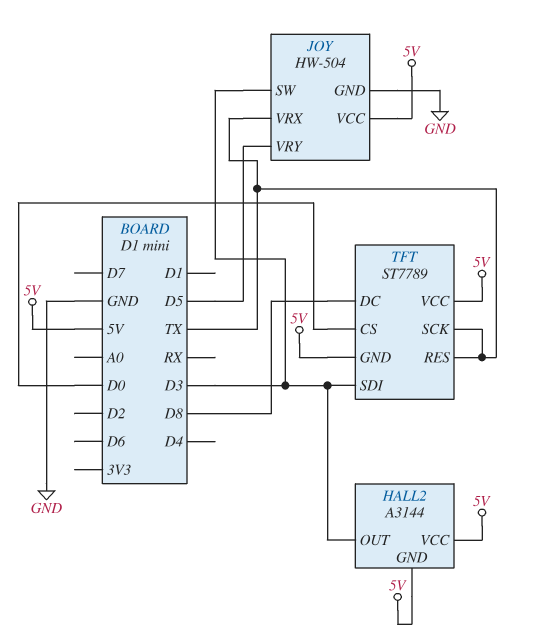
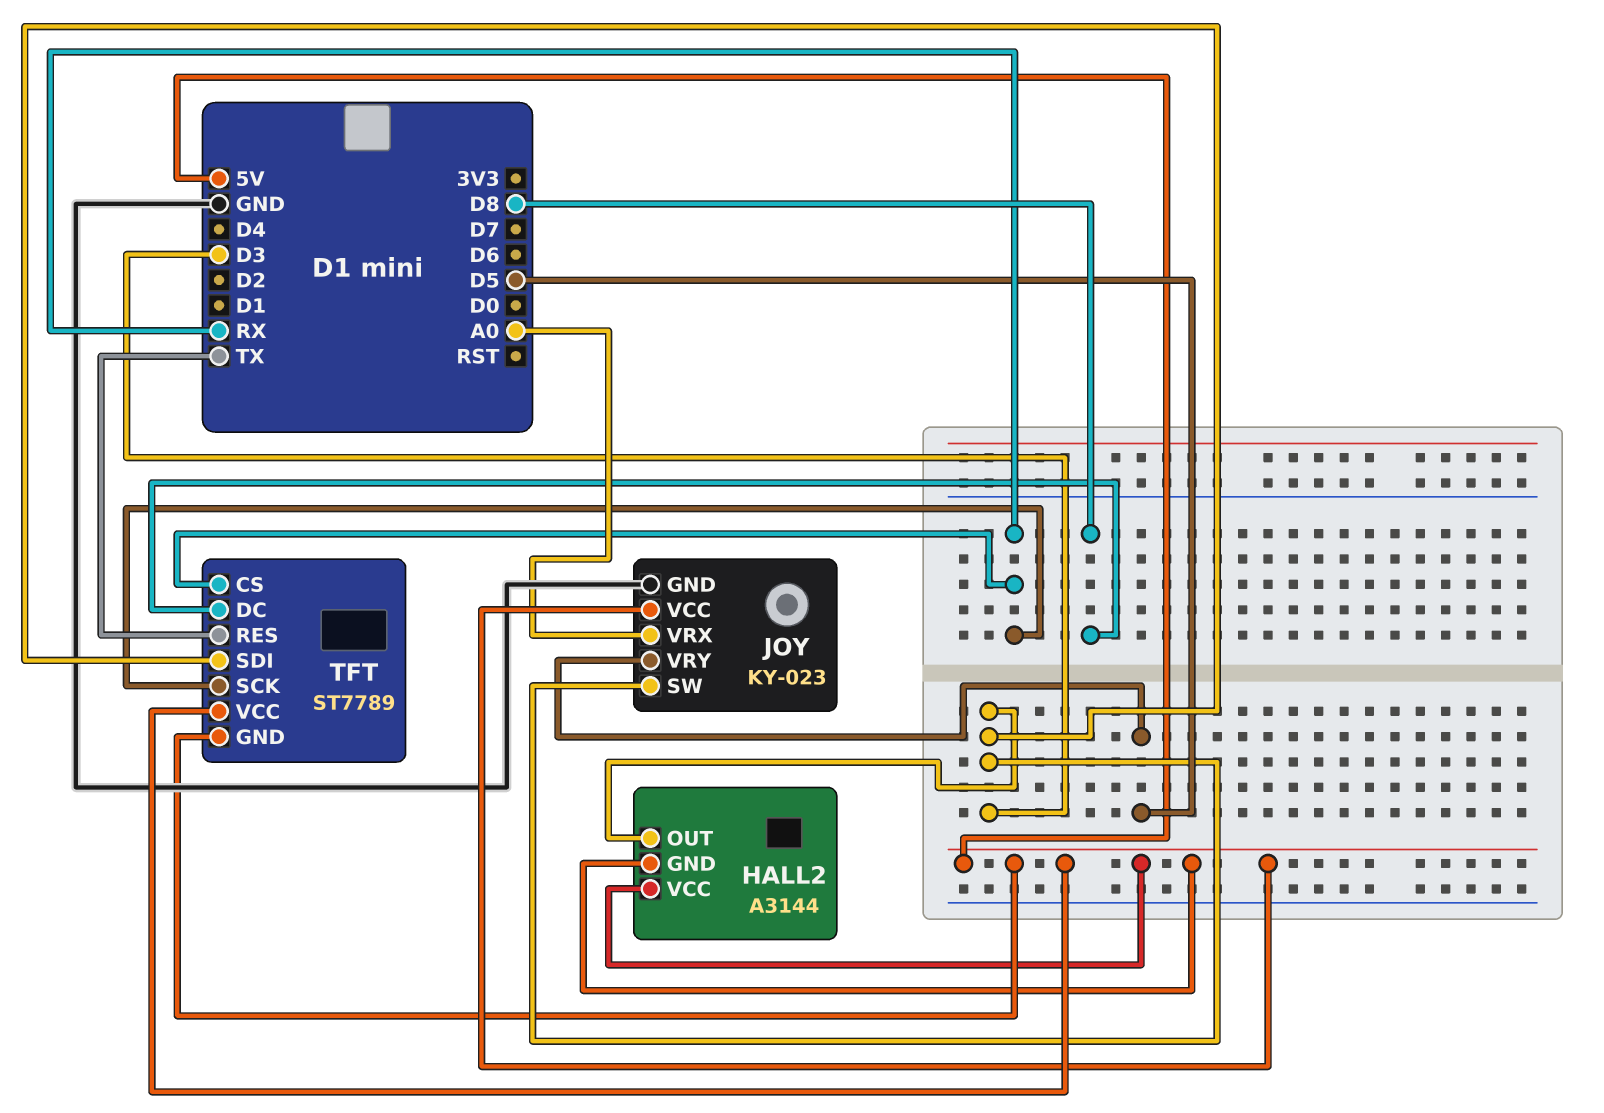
JOY: HW-504 -> KY-023
JOY pin VRX: TX -> A0
TFT pin CS: D0 -> RX
TFT pin SCK: TX -> RX

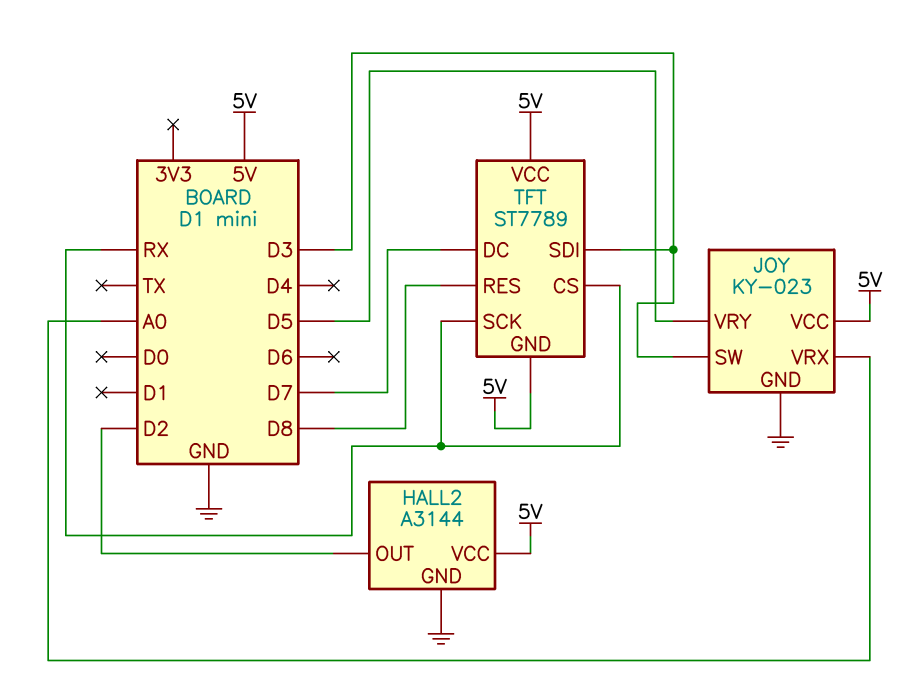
HALL2 pin GND: 5V -> GND
HALL2 pin OUT: D3 -> D2
TFT pin DC: D8 -> D7
TFT pin RES: TX -> D8

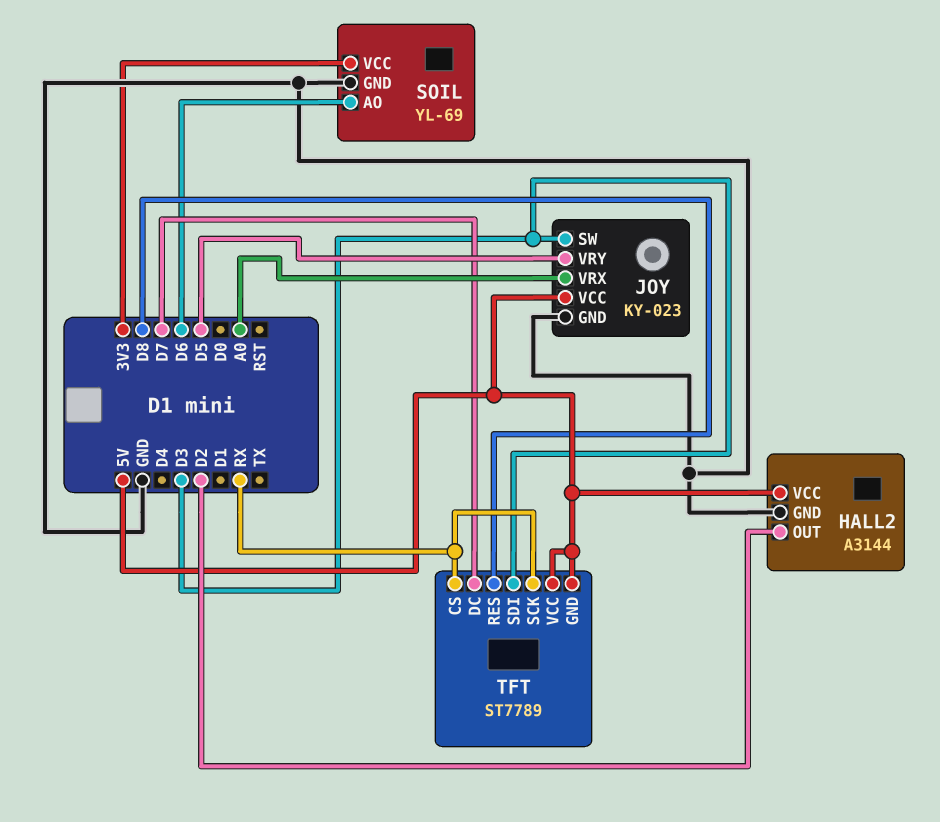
SOIL: none -> YL-69
SOIL pin AO: none -> D6
SOIL pin GND: none -> GND
SOIL pin VCC: none -> 3V3

